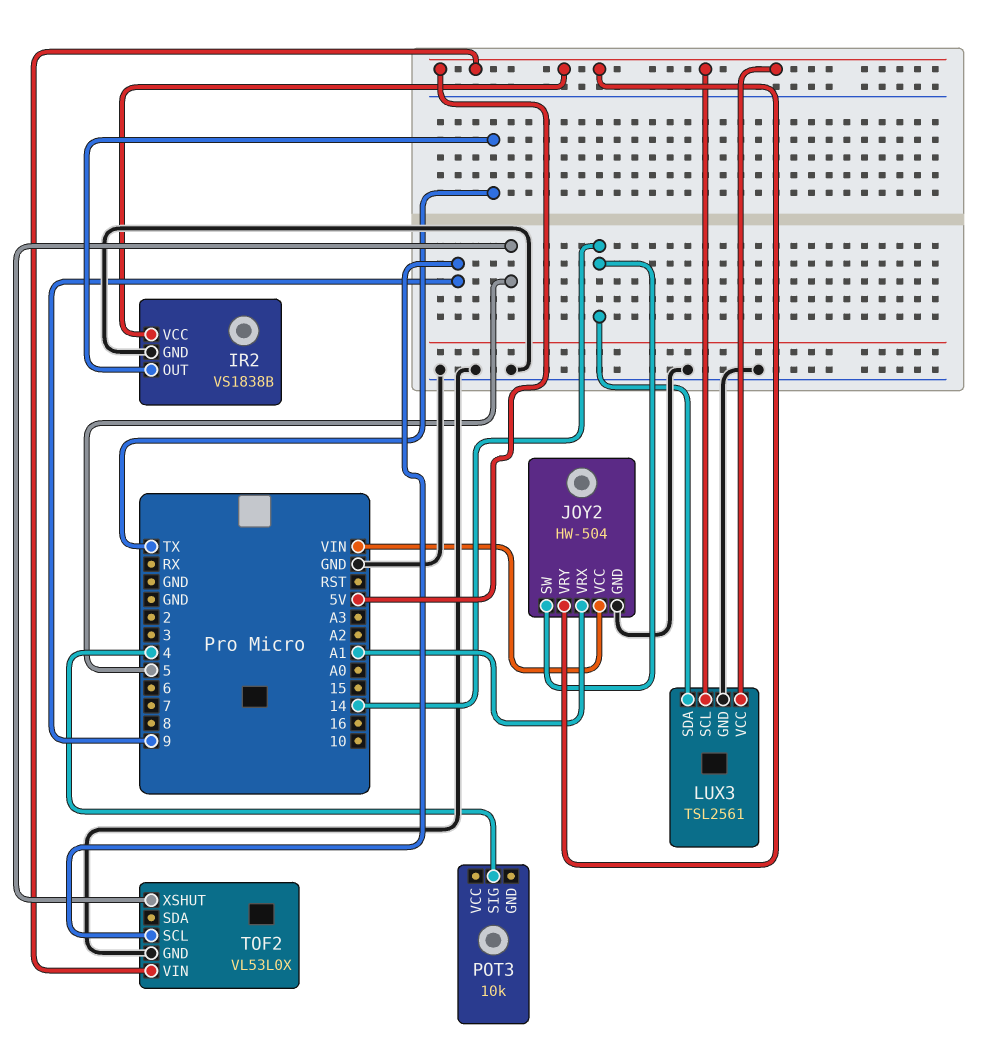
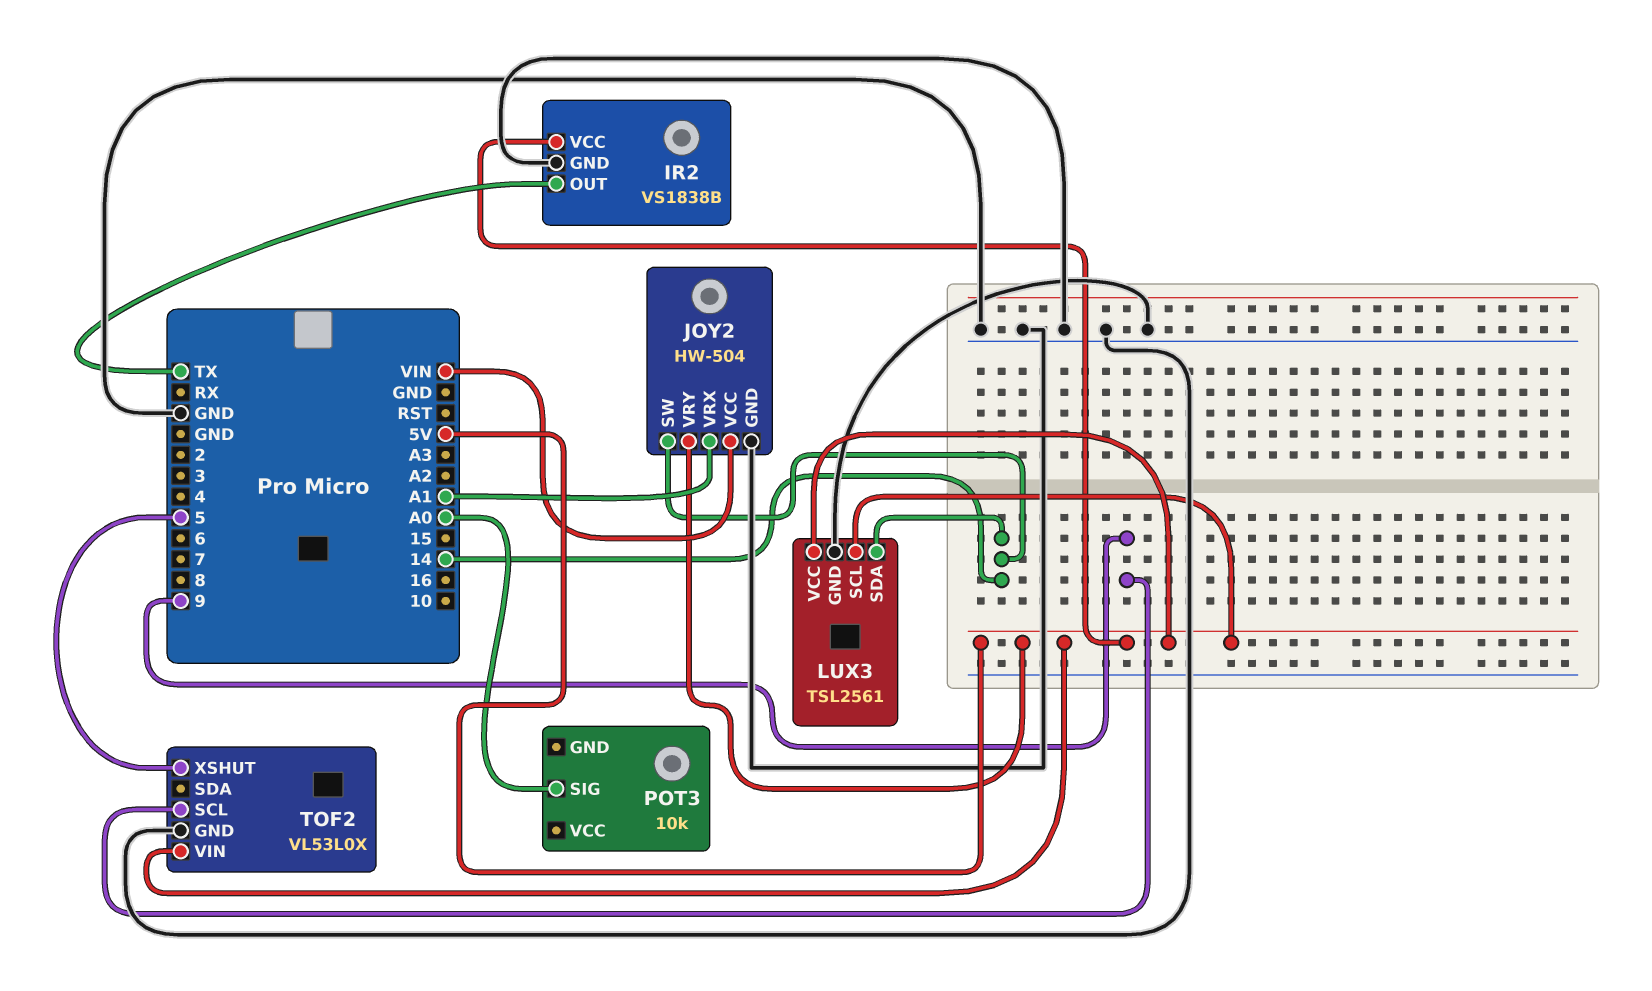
POT3 pin SIG: 4 -> A0

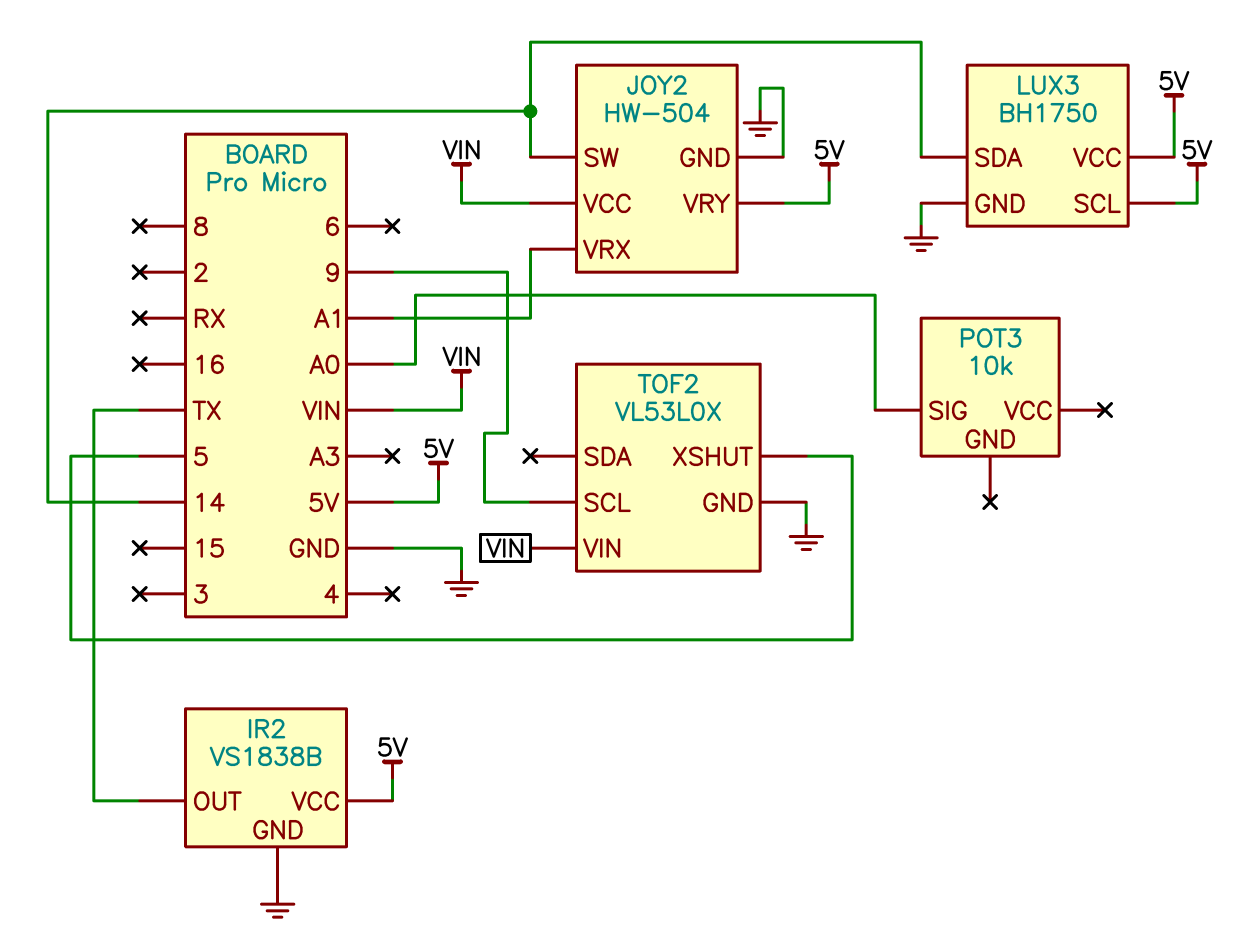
LUX3: TSL2561 -> BH1750
TOF2 pin VIN: 5V -> VIN

